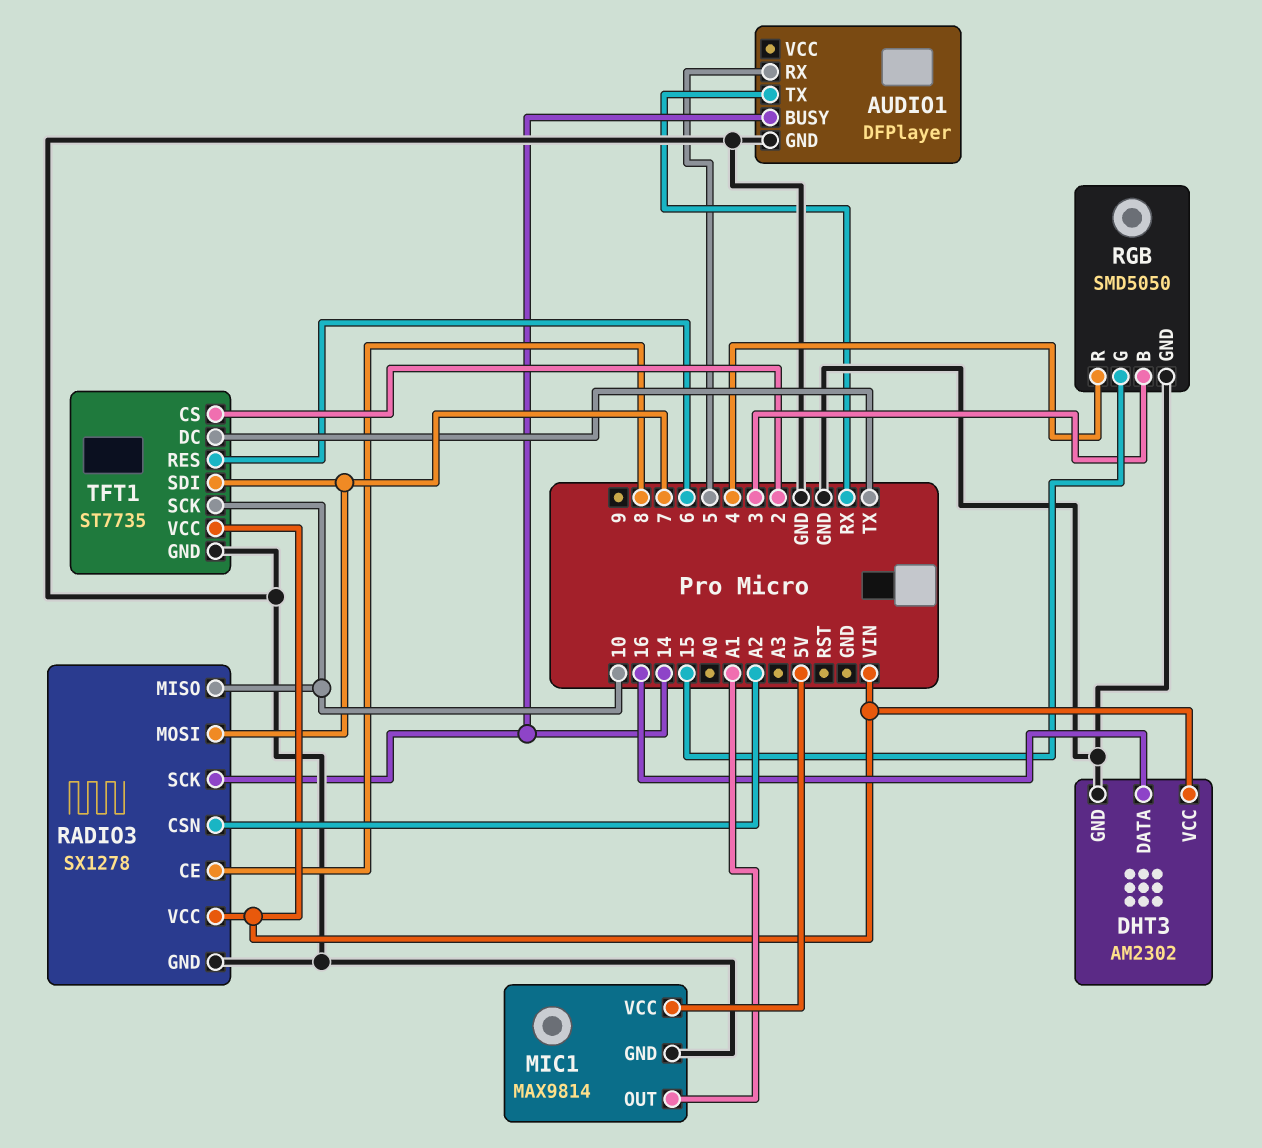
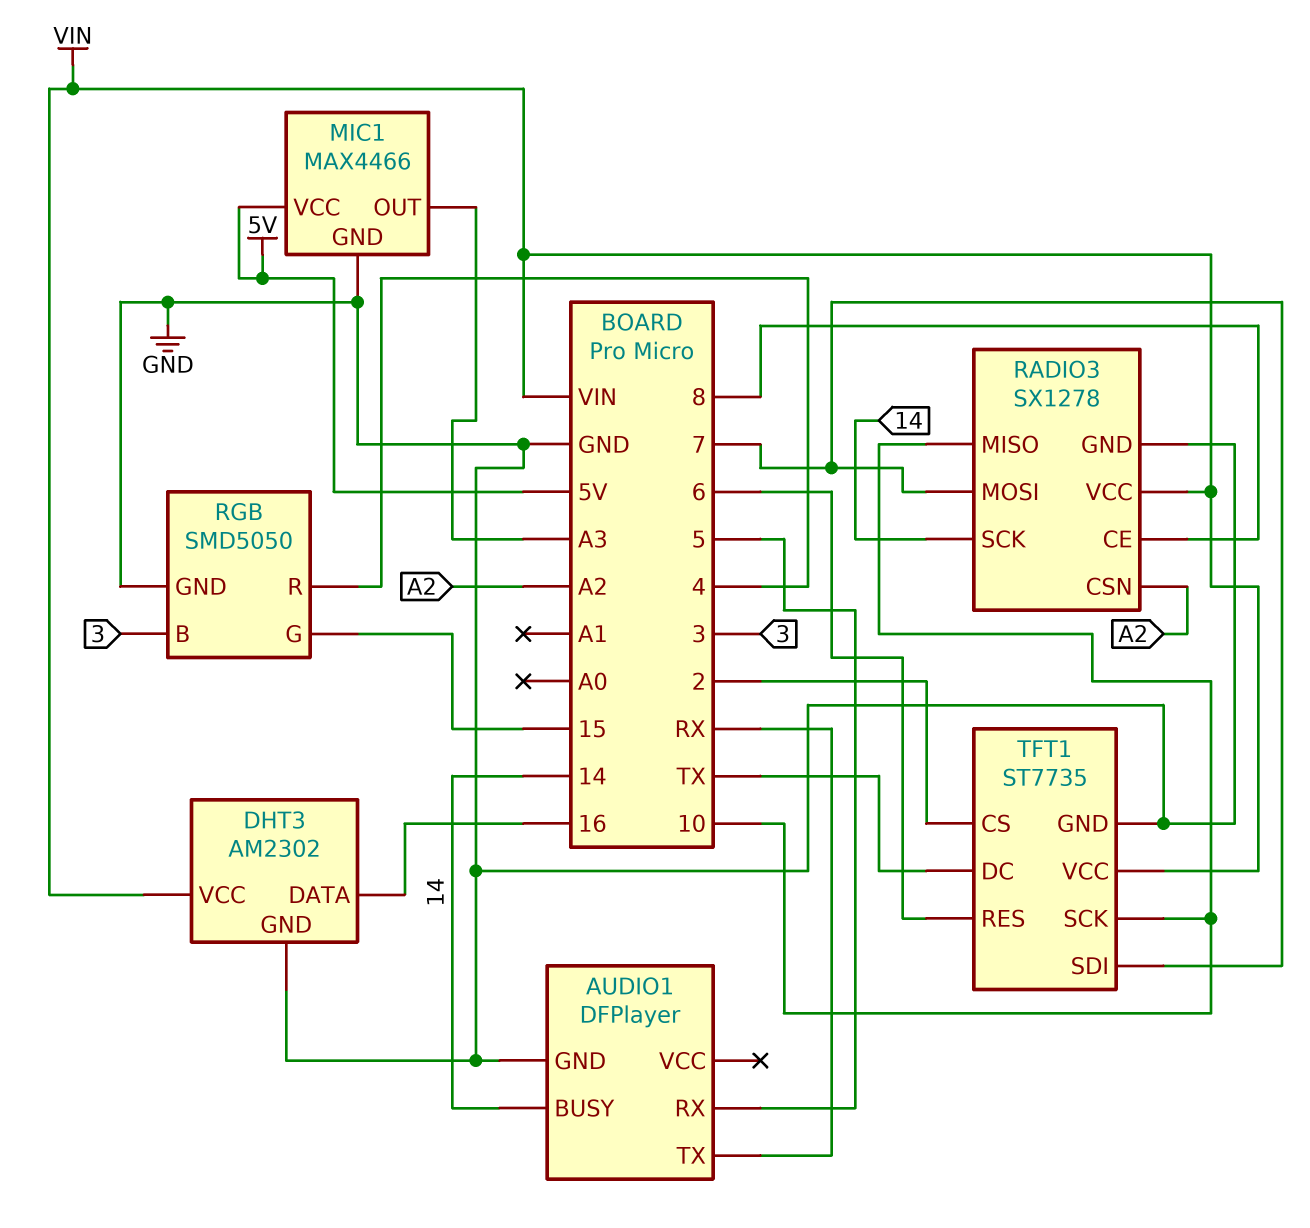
MIC1: MAX9814 -> MAX4466
MIC1 pin OUT: A1 -> A3

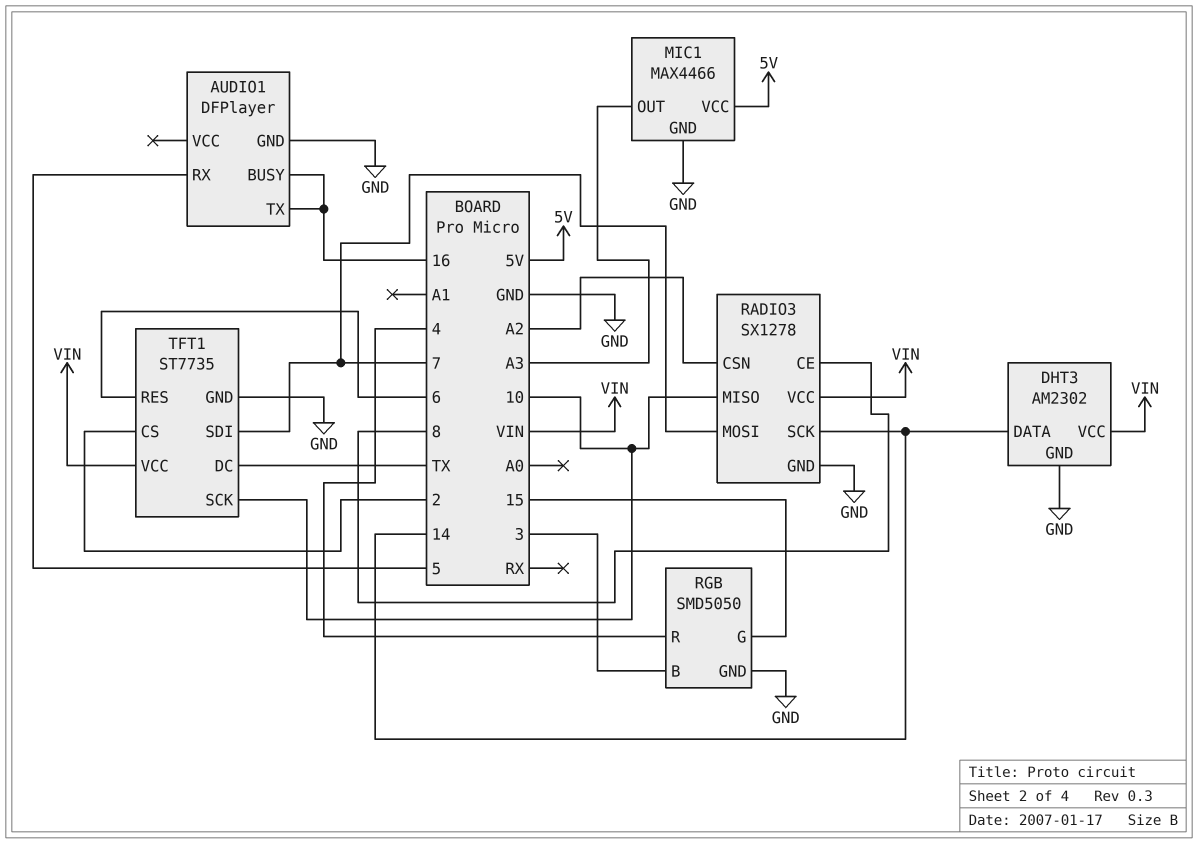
AUDIO1 pin BUSY: 14 -> 16
AUDIO1 pin TX: RX -> 16
DHT3 pin DATA: 16 -> 14

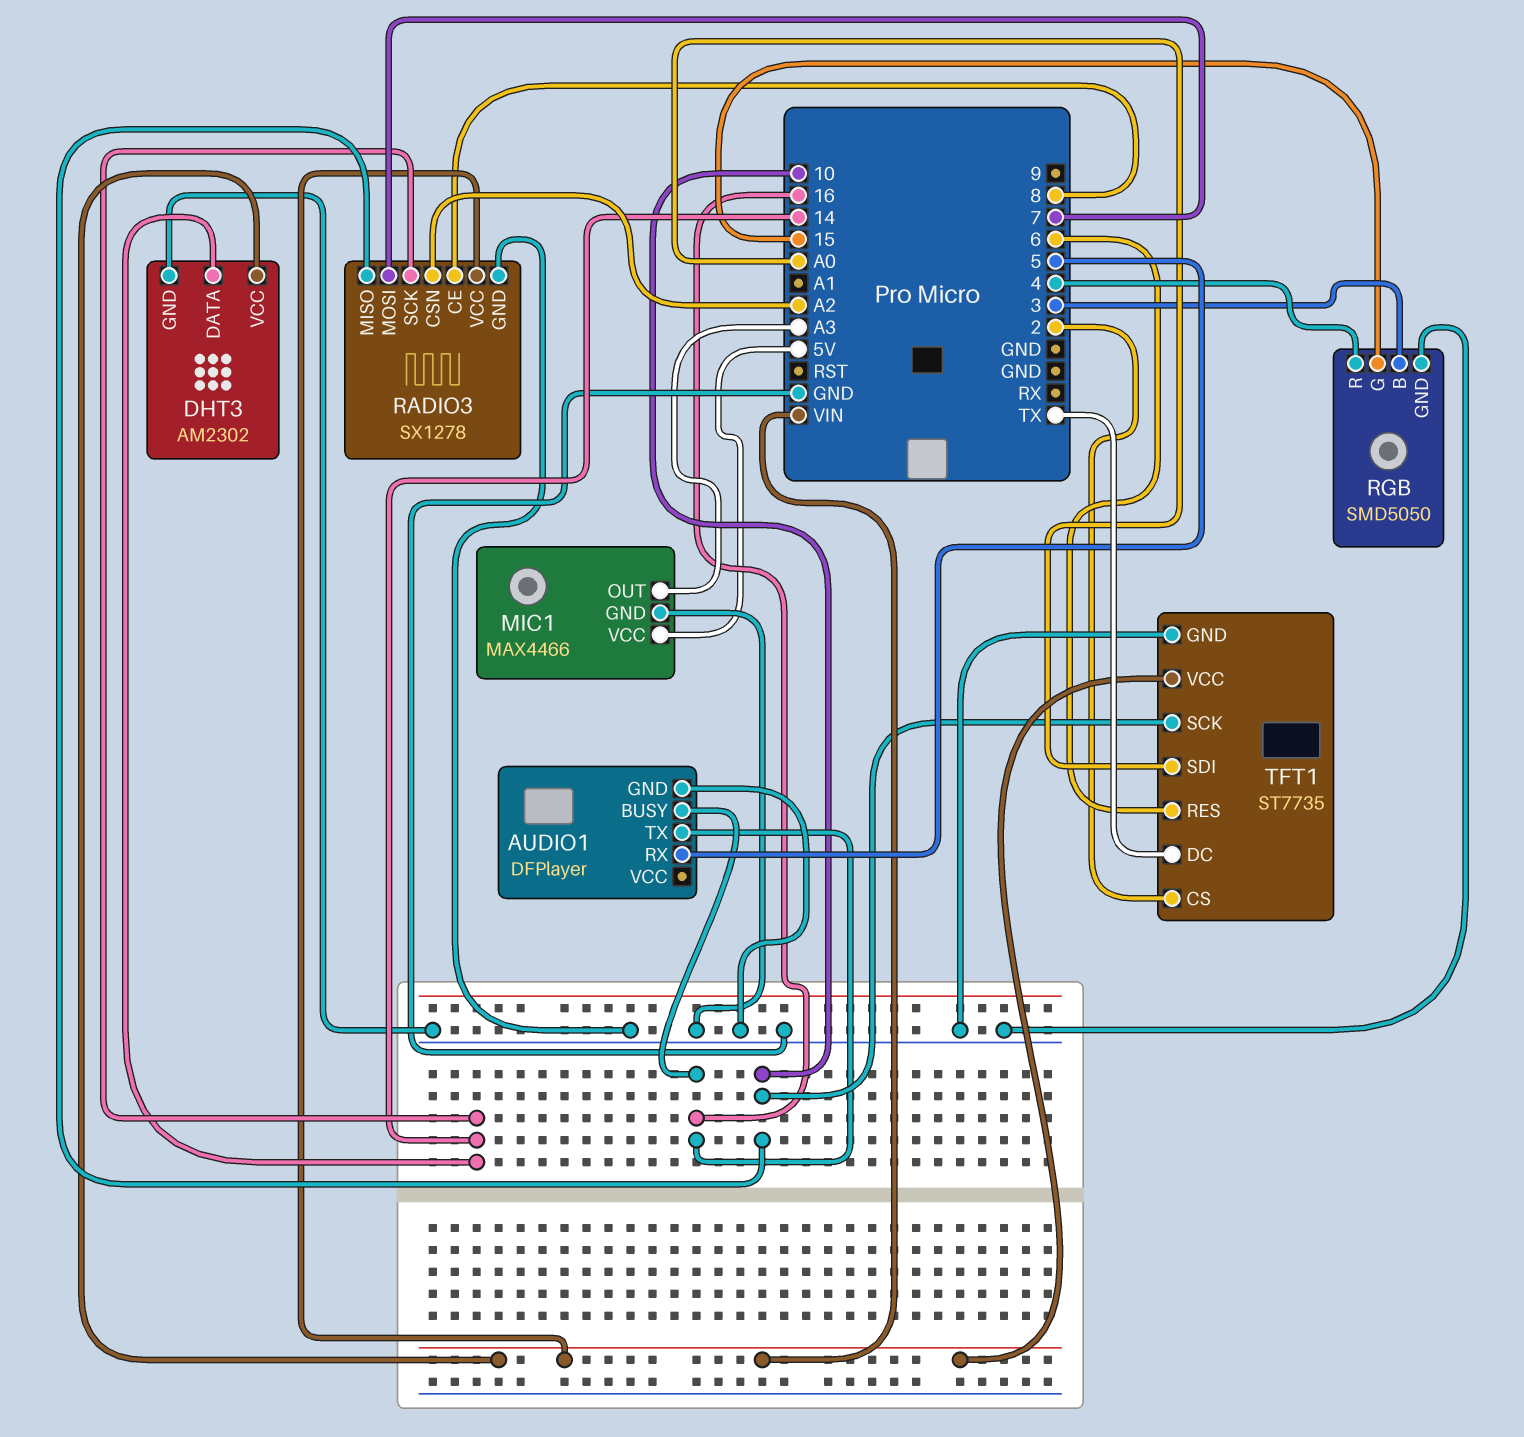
TFT1 pin SDI: 7 -> A0

